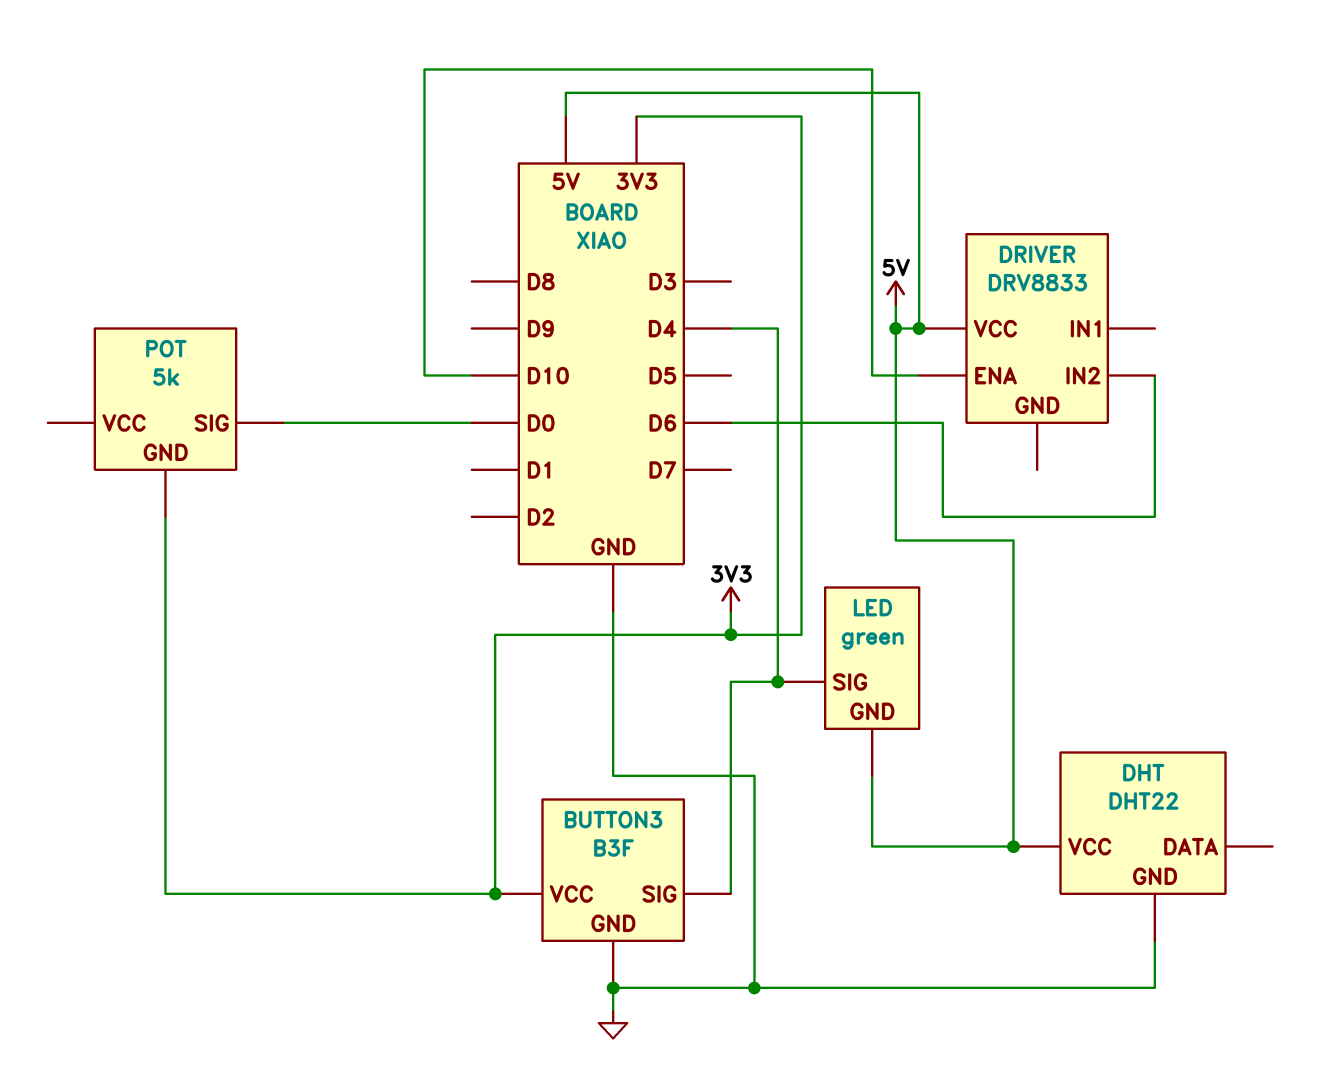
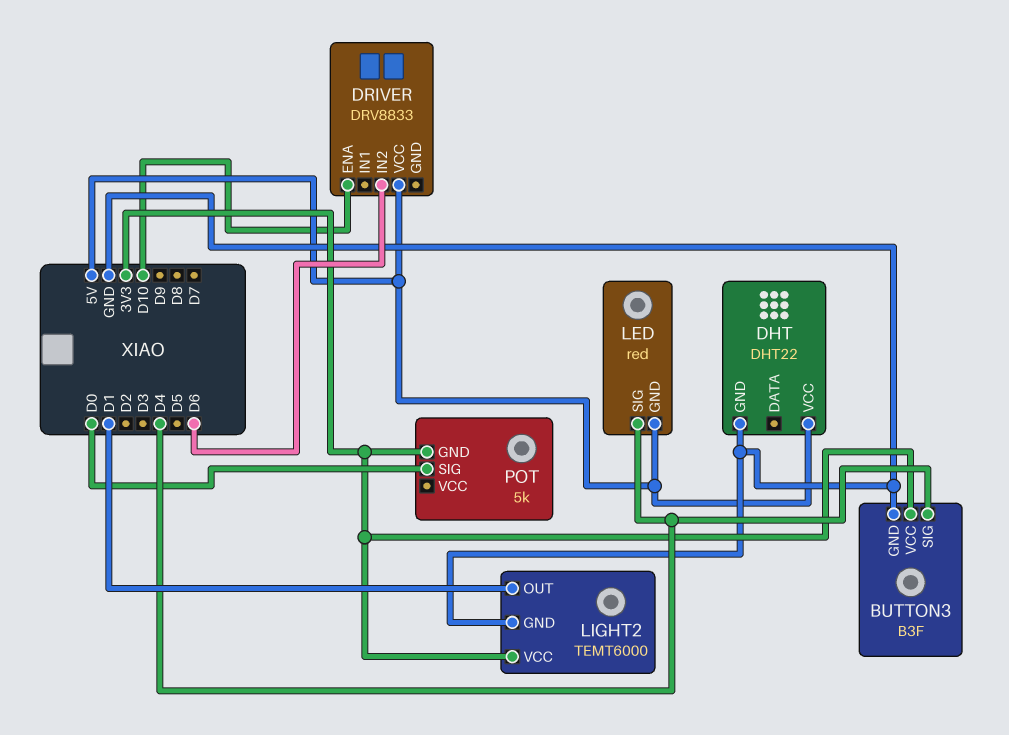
LED: green -> red
LIGHT2: none -> TEMT6000
LIGHT2 pin GND: none -> GND
LIGHT2 pin OUT: none -> D1
LIGHT2 pin VCC: none -> 3V3

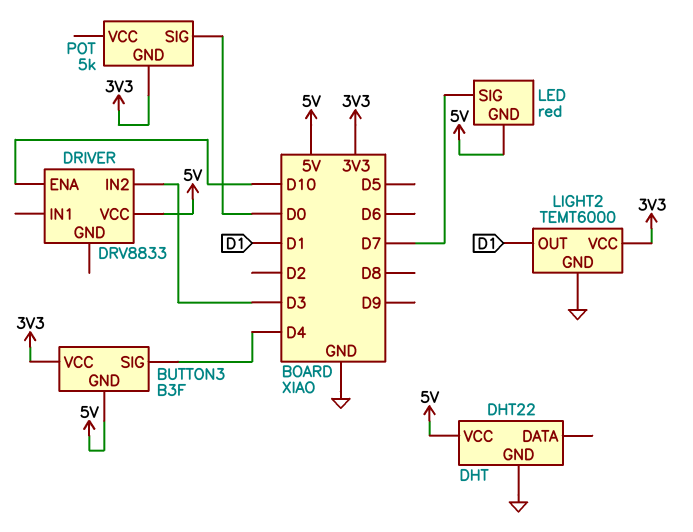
BUTTON3 pin GND: GND -> 5V
DRIVER pin IN2: D6 -> D3
LED pin SIG: D4 -> D7

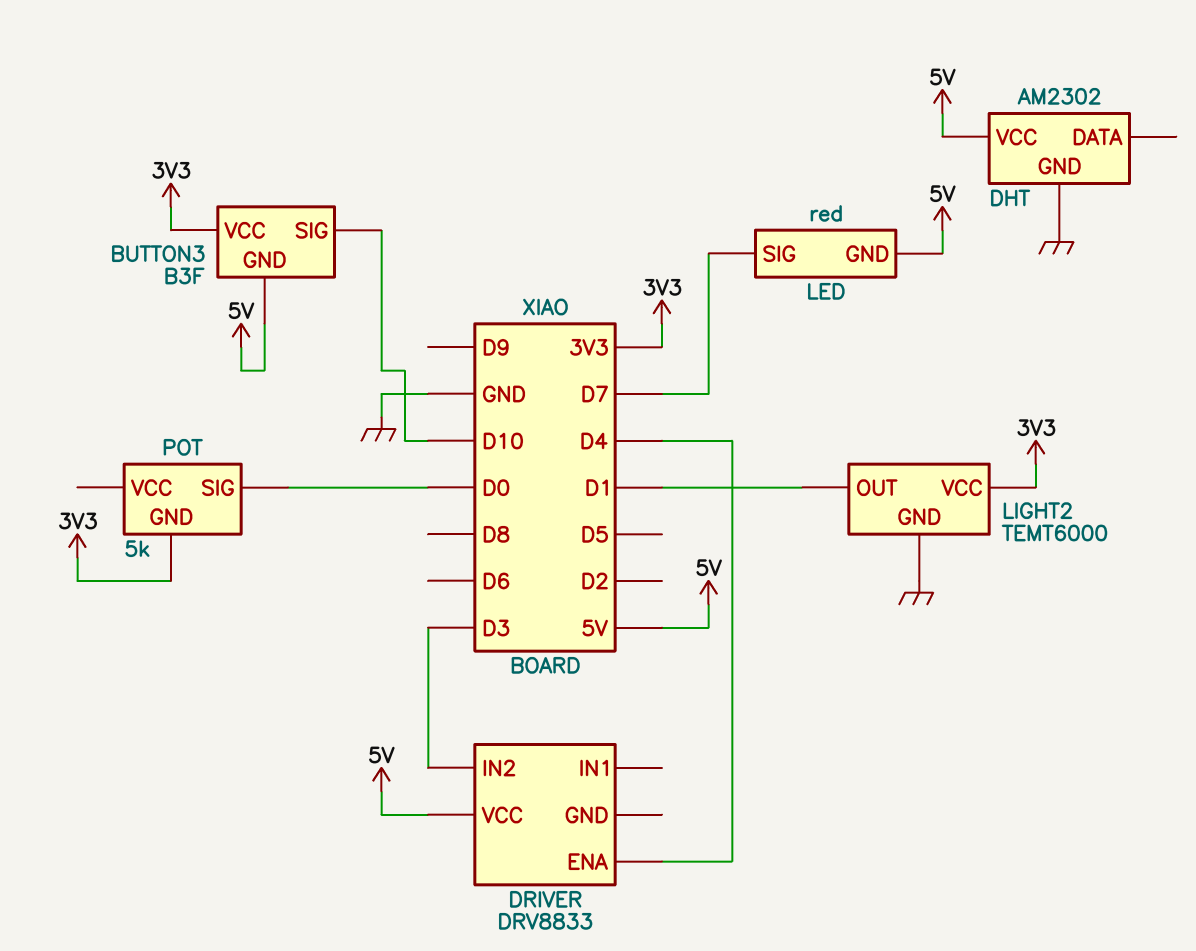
BUTTON3 pin SIG: D4 -> D10
DHT: DHT22 -> AM2302
DRIVER pin ENA: D10 -> D4

